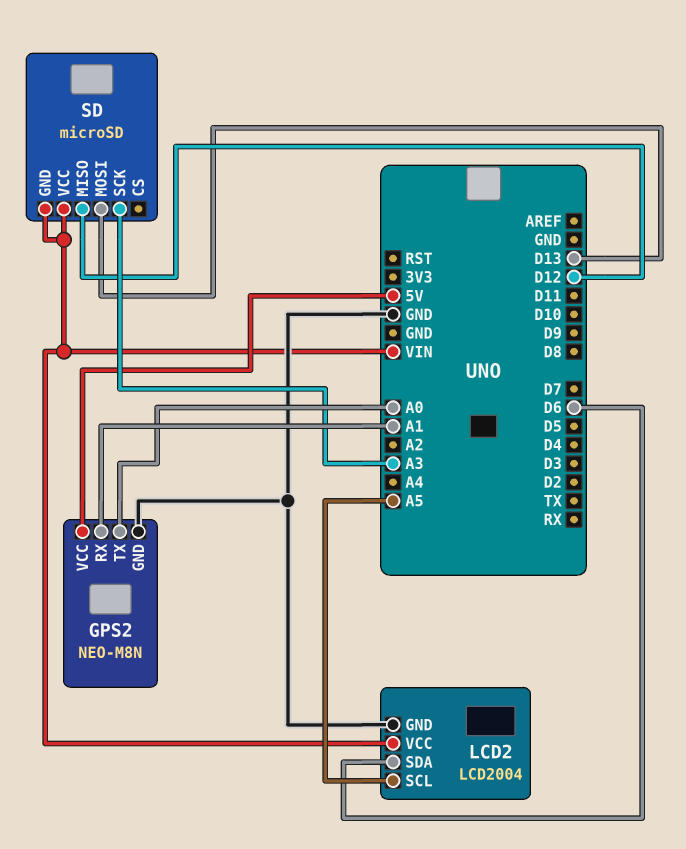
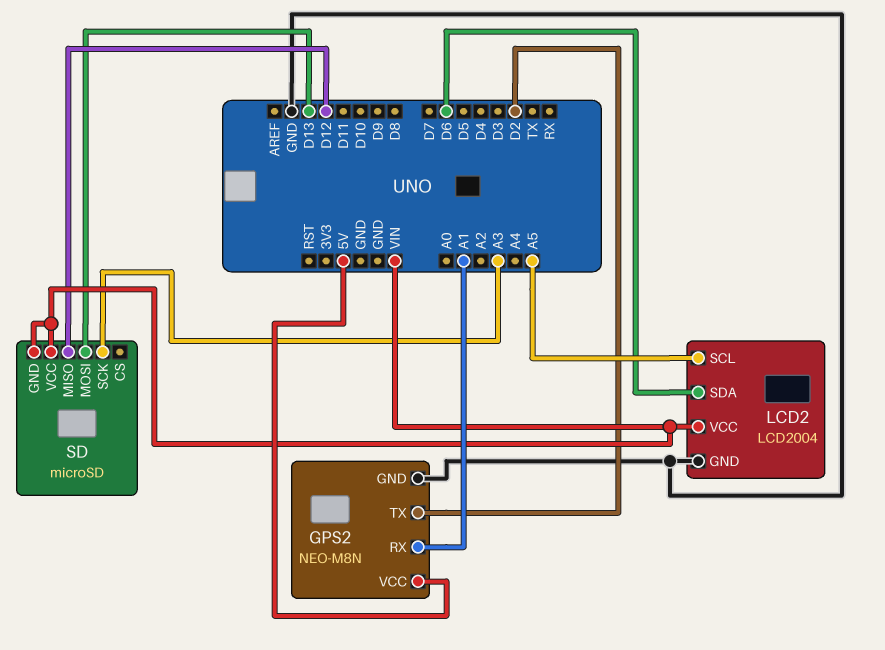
GPS2 pin TX: A0 -> D2

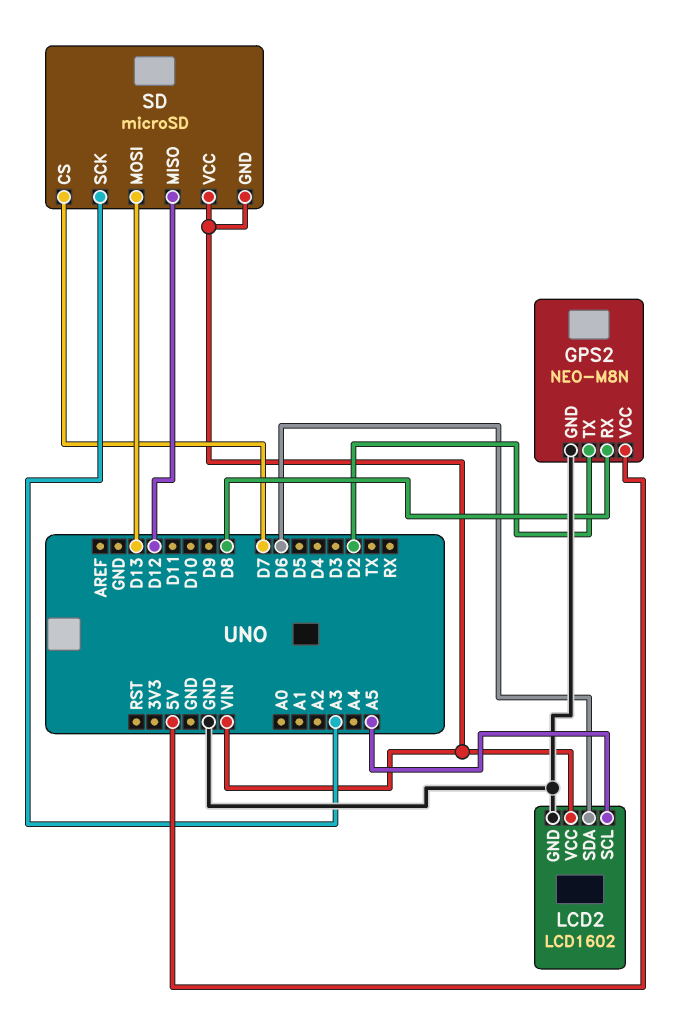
GPS2 pin RX: A1 -> D8
LCD2: LCD2004 -> LCD1602
SD pin CS: none -> D7

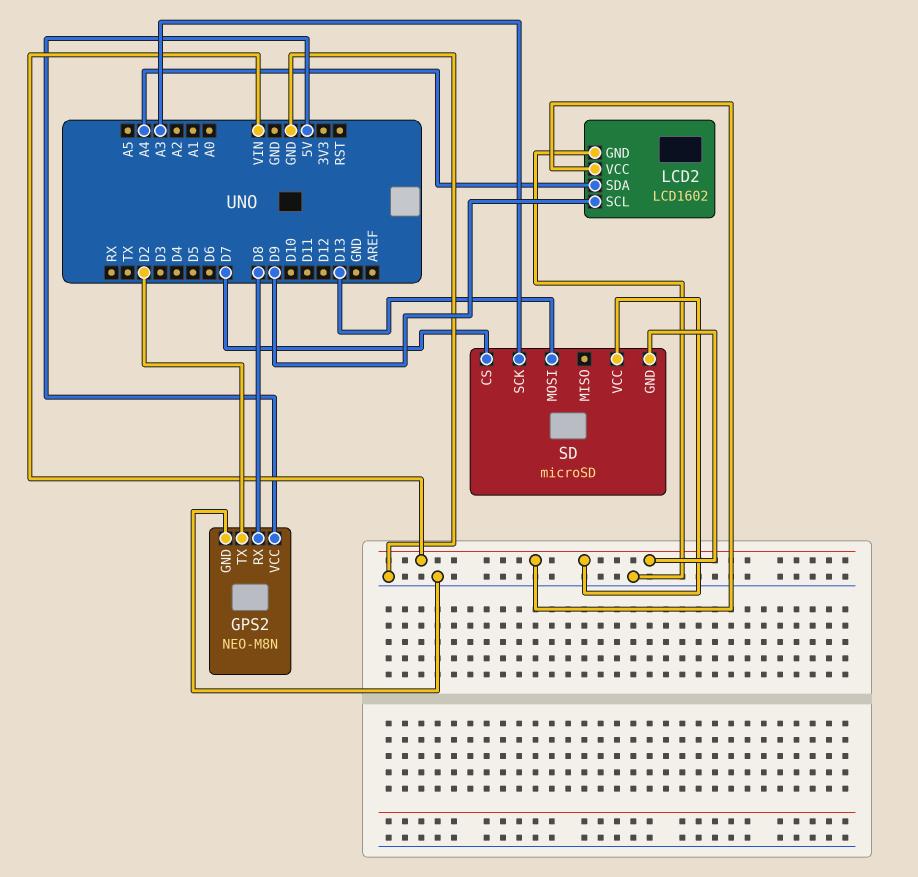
LCD2 pin SCL: A5 -> D9
LCD2 pin SDA: D6 -> A4
SD pin MISO: D12 -> none

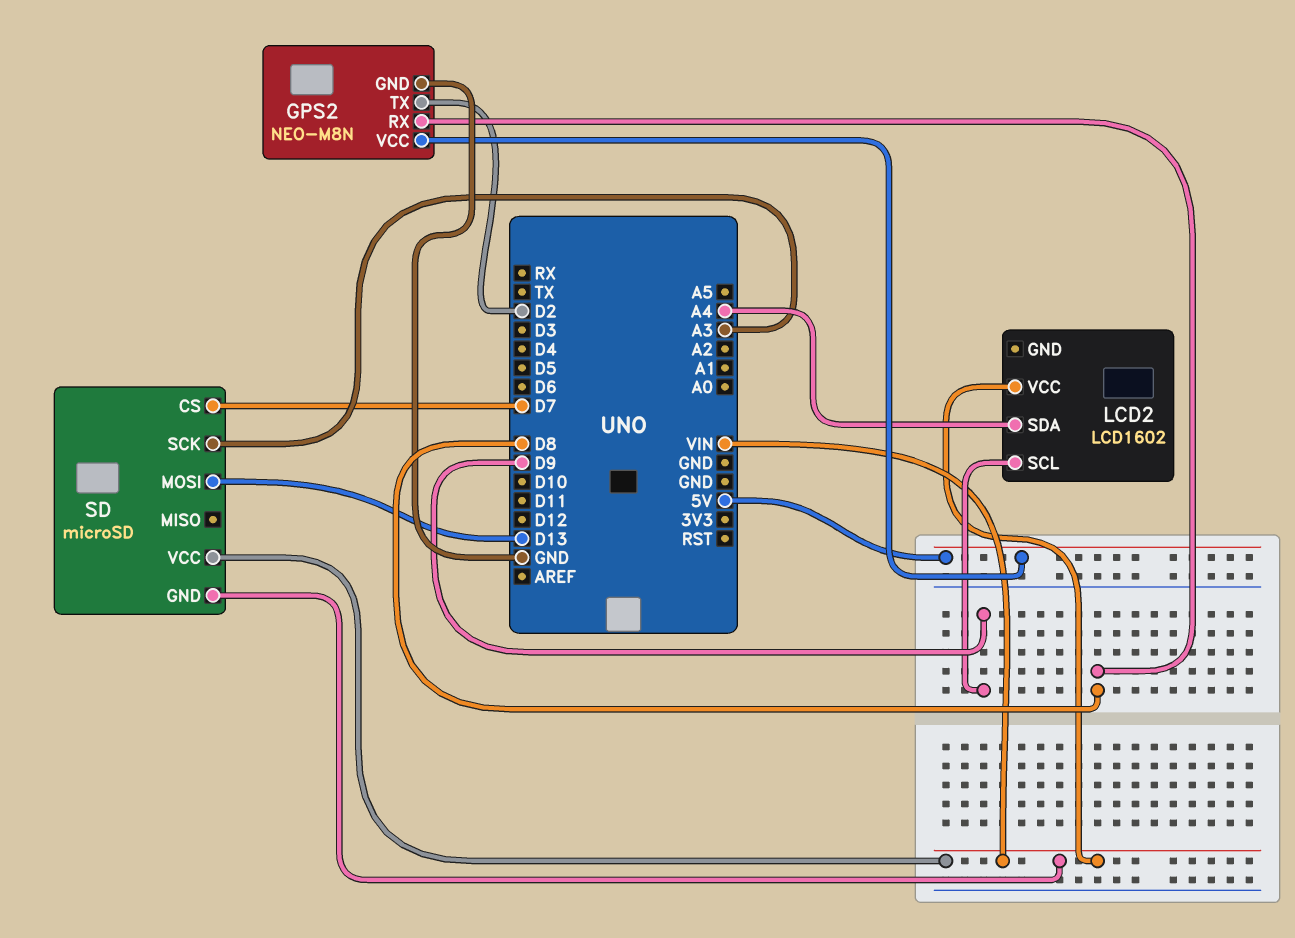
LCD2 pin GND: GND -> none

